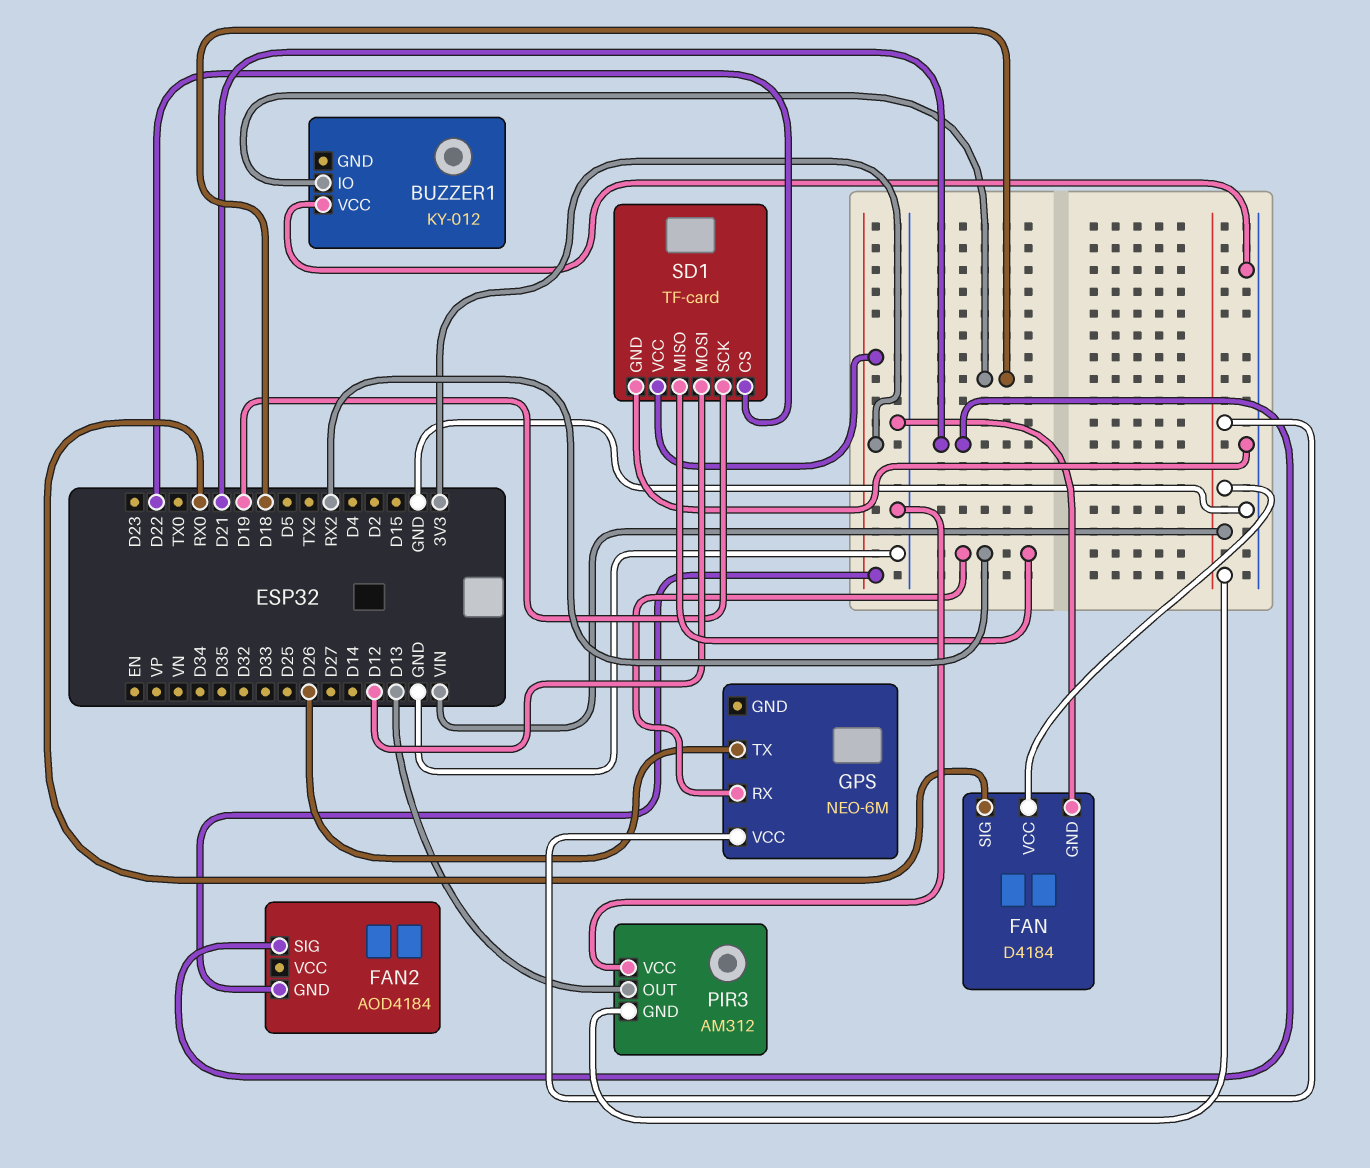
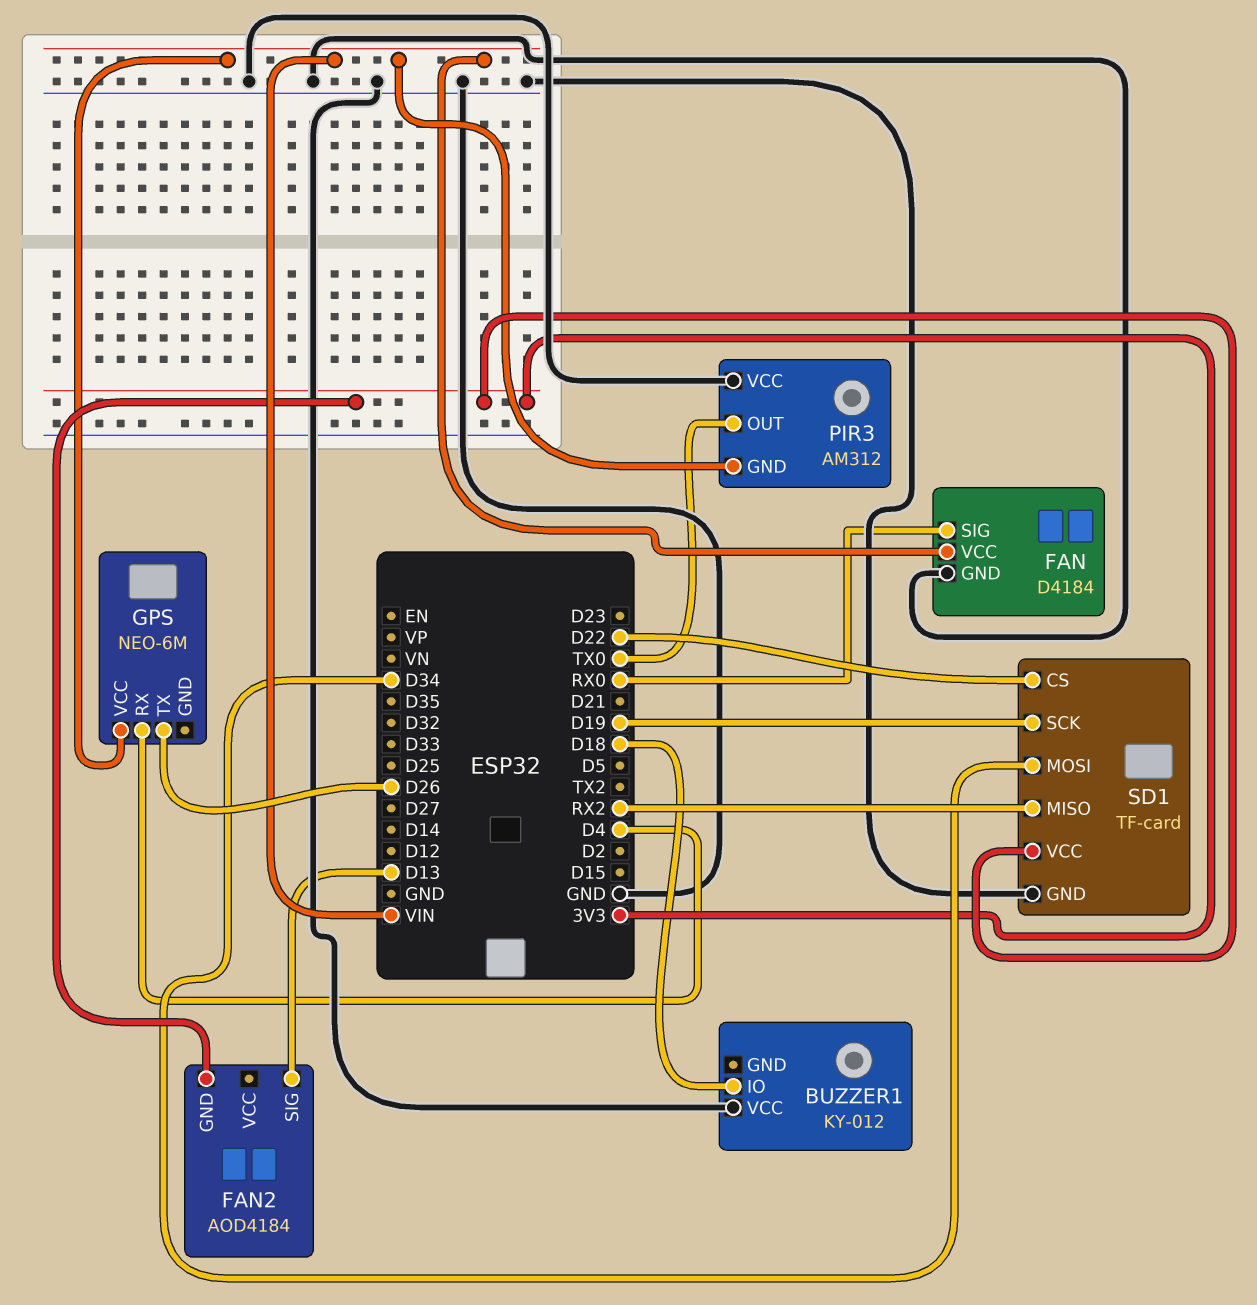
FAN2 pin SIG: D21 -> D13
GPS pin RX: RX2 -> D4
PIR3 pin OUT: D13 -> TX0
SD1 pin MOSI: D12 -> D34

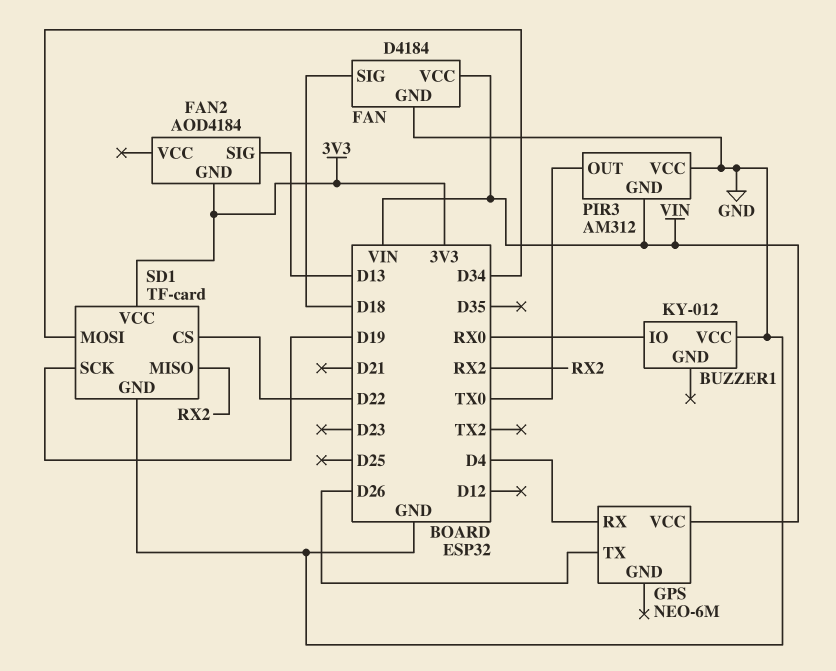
BUZZER1 pin IO: D18 -> RX0
FAN pin SIG: RX0 -> D18

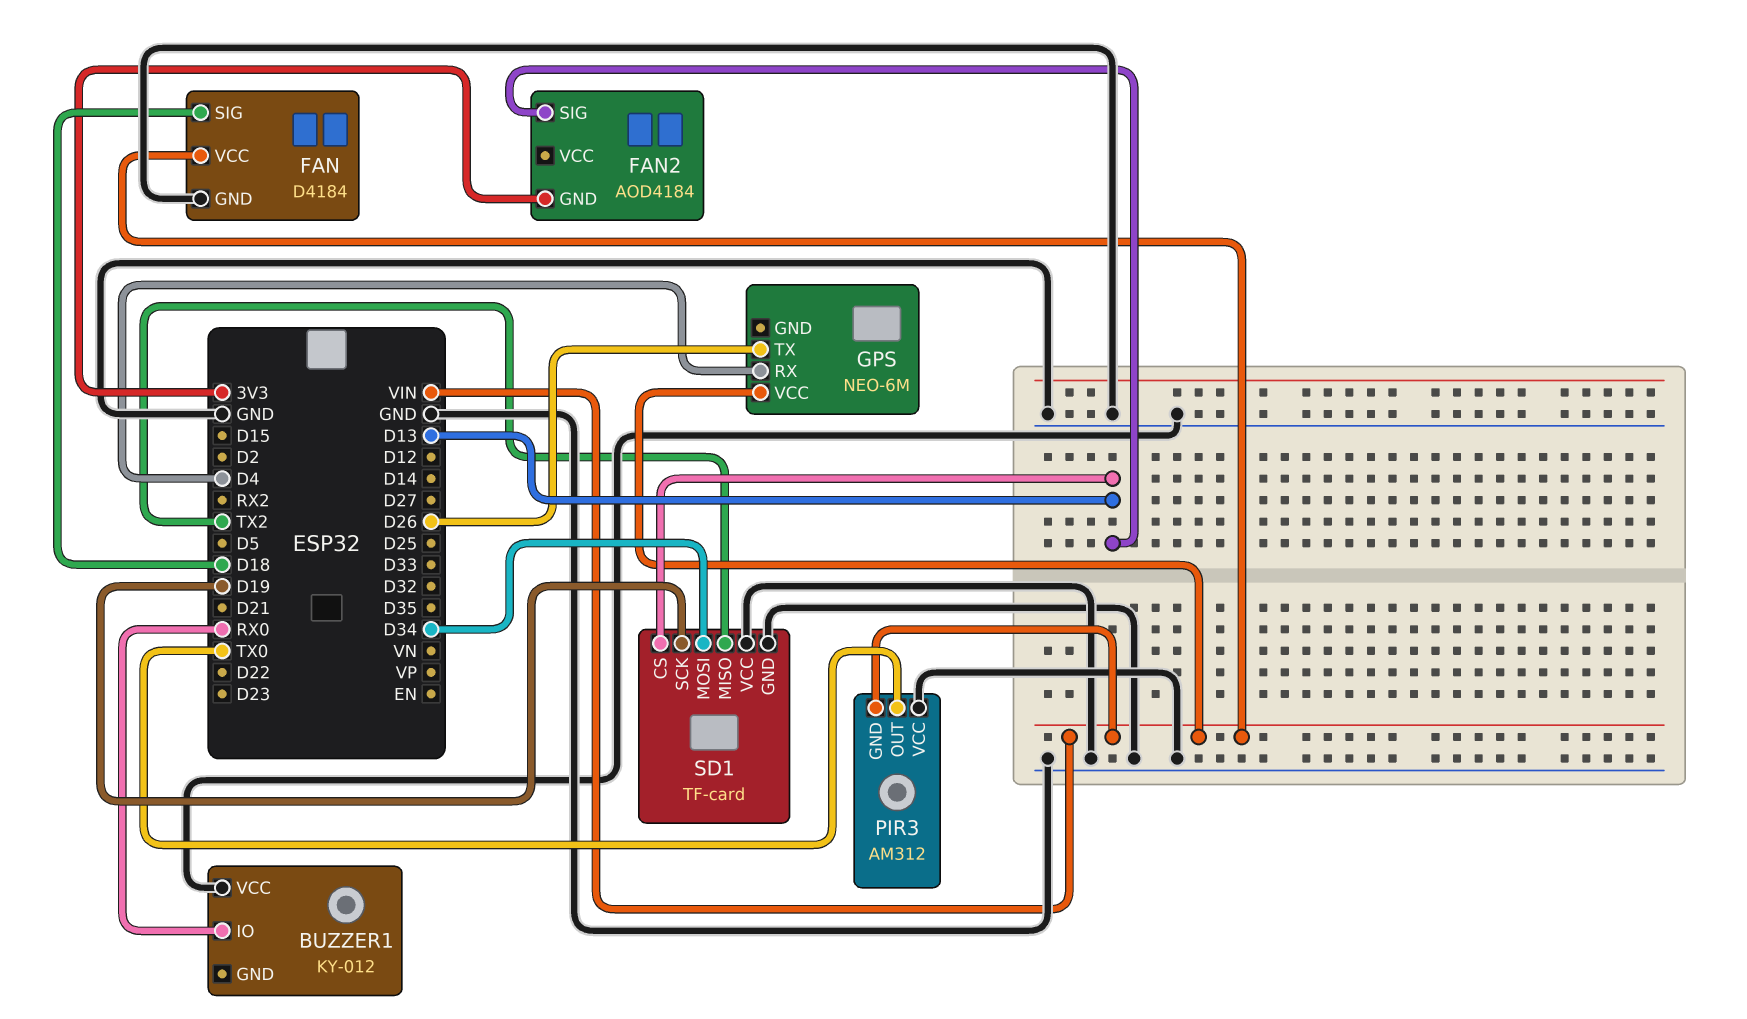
SD1 pin CS: D22 -> D13
SD1 pin MISO: RX2 -> TX2
SD1 pin VCC: 3V3 -> GND

